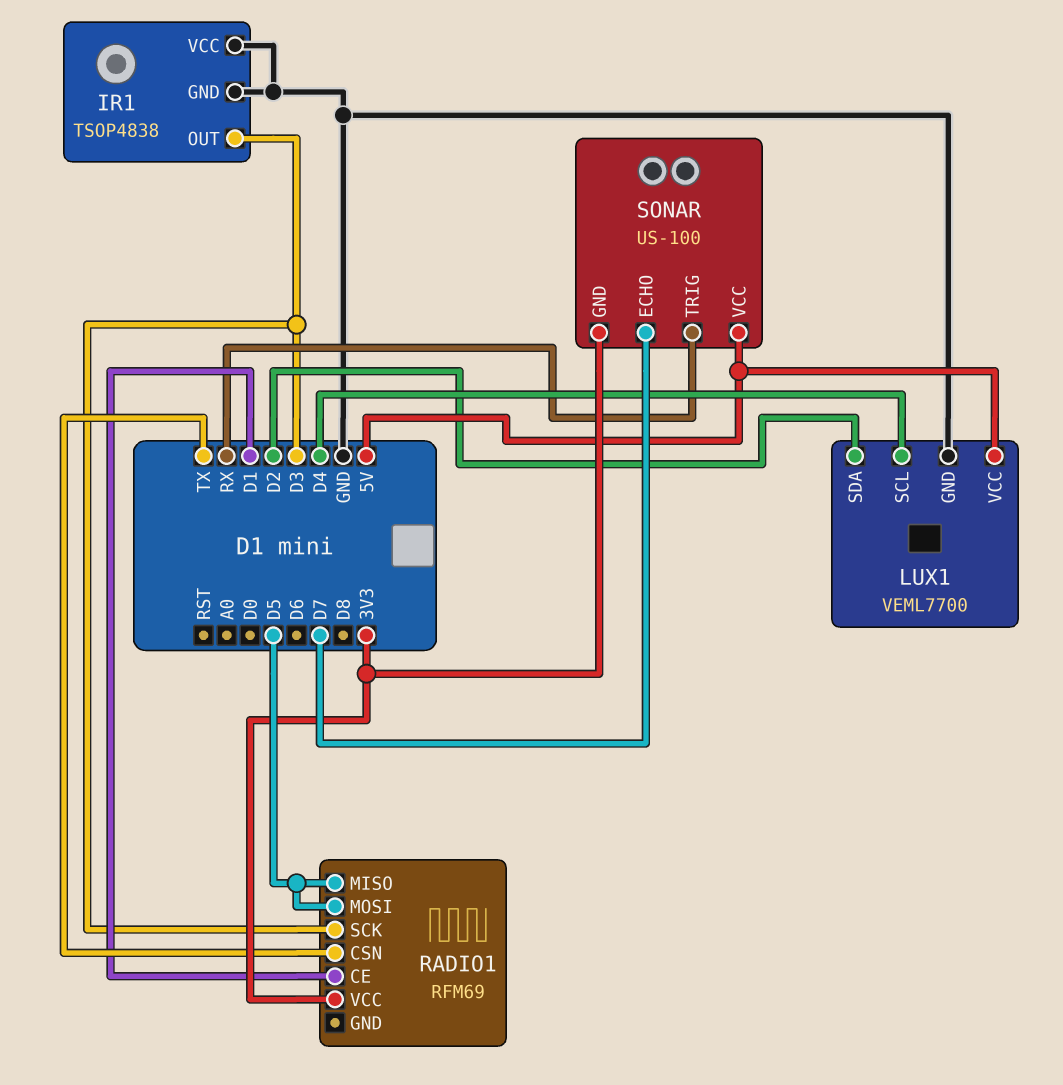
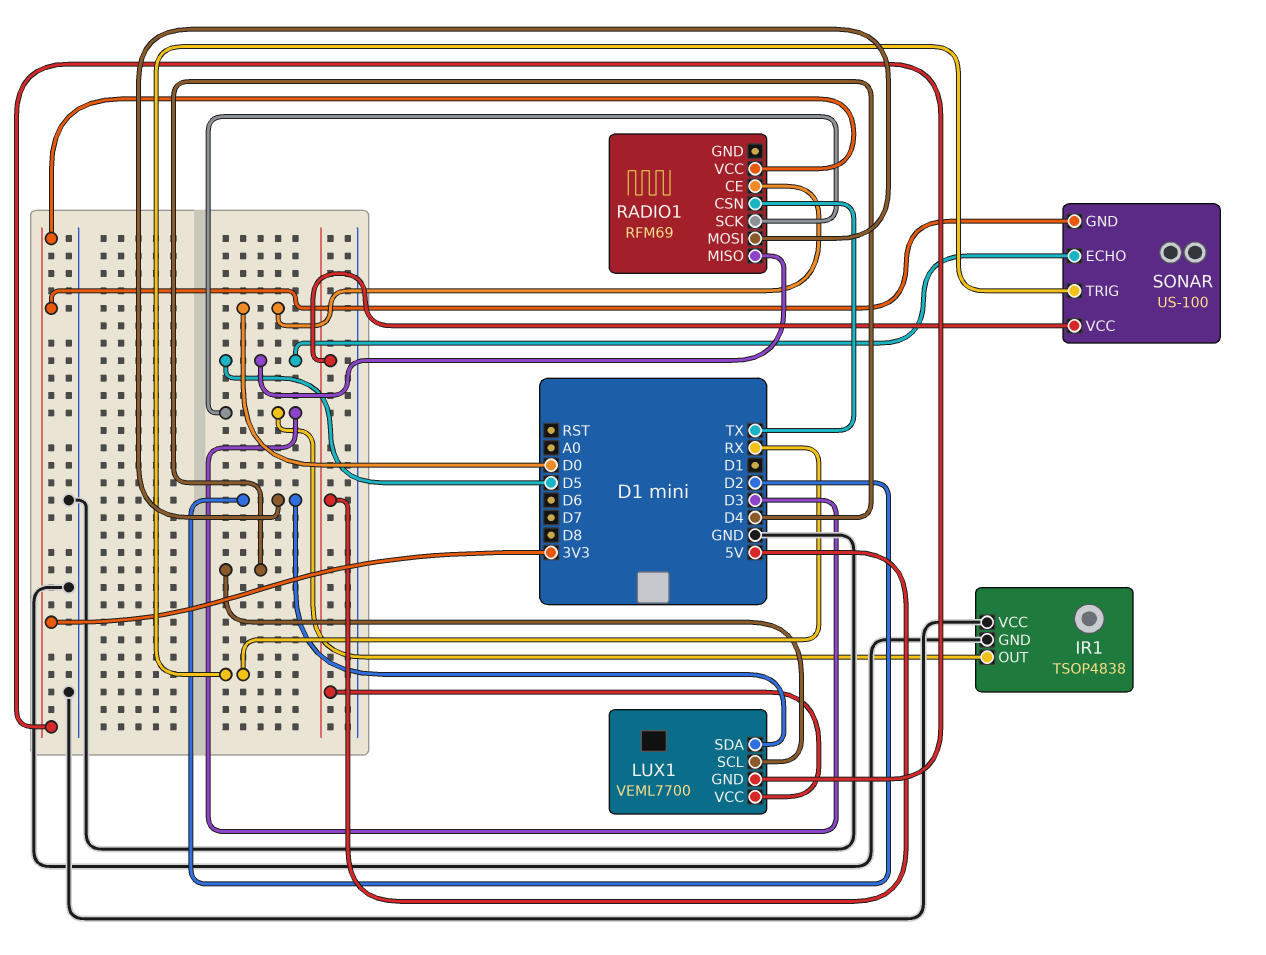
LUX1 pin GND: GND -> 3V3
RADIO1 pin CE: D1 -> D0
RADIO1 pin MOSI: D5 -> D2
SONAR pin ECHO: D7 -> D5

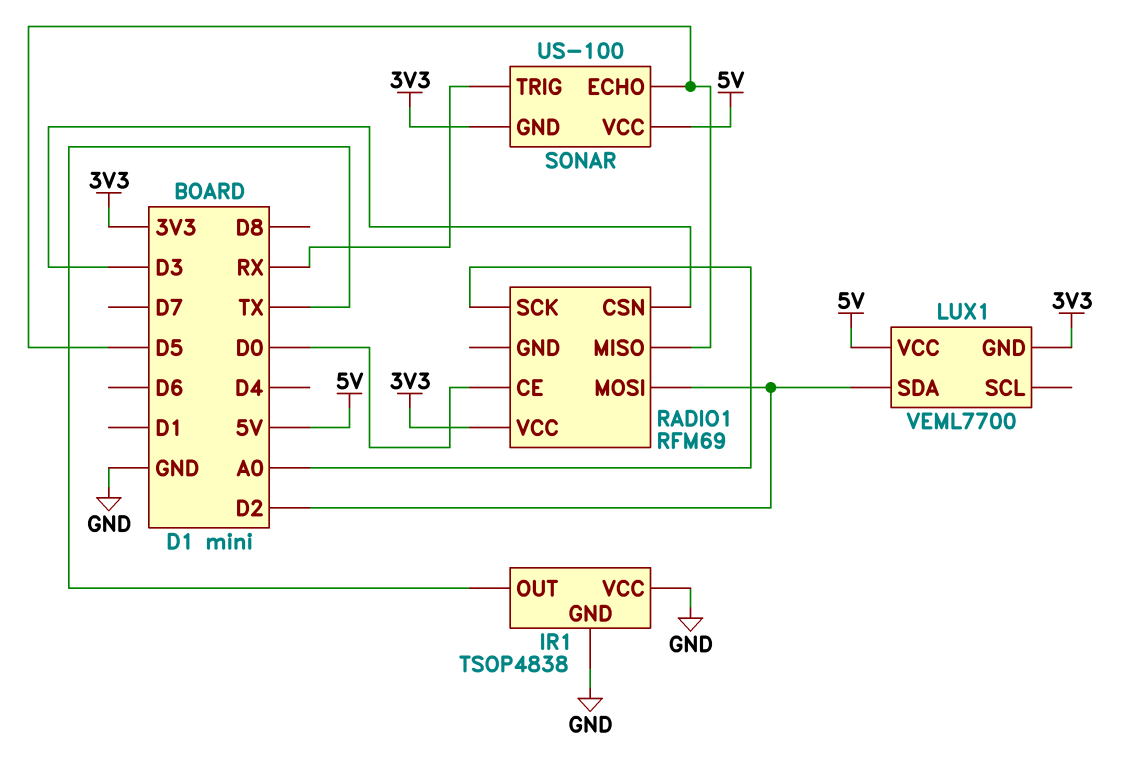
IR1 pin OUT: D3 -> TX
LUX1 pin SCL: D4 -> none
RADIO1 pin CSN: TX -> D3
RADIO1 pin SCK: D3 -> A0

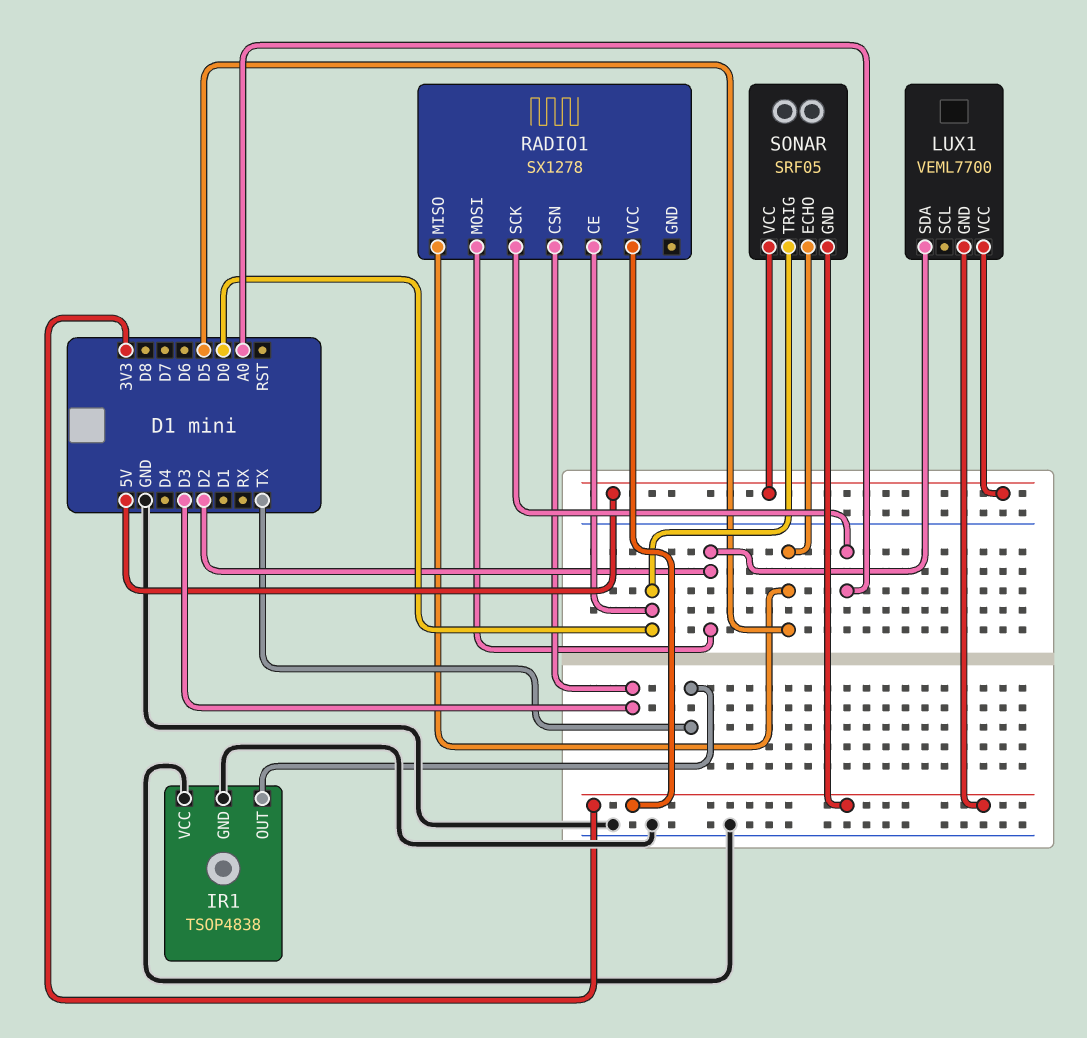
RADIO1: RFM69 -> SX1278
SONAR: US-100 -> SRF05
SONAR pin TRIG: RX -> D0

